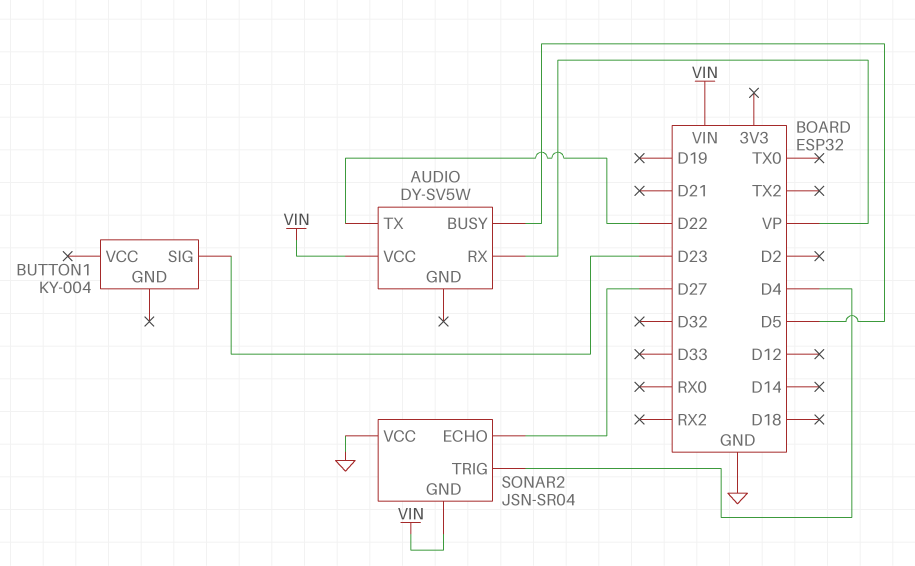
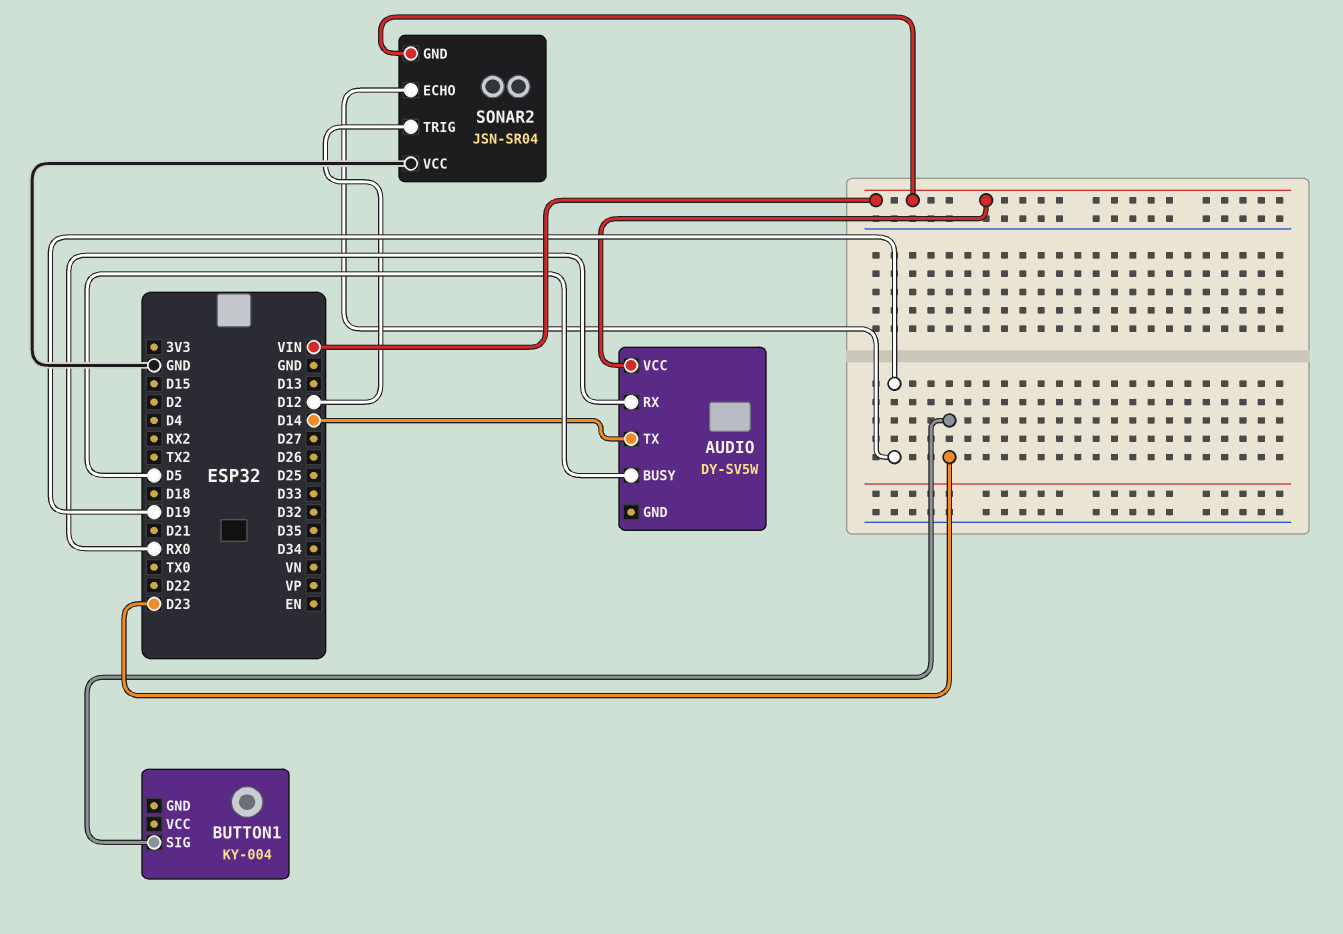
AUDIO pin RX: VP -> RX0
AUDIO pin TX: D22 -> D14
SONAR2 pin ECHO: D27 -> D19
SONAR2 pin TRIG: D4 -> D12

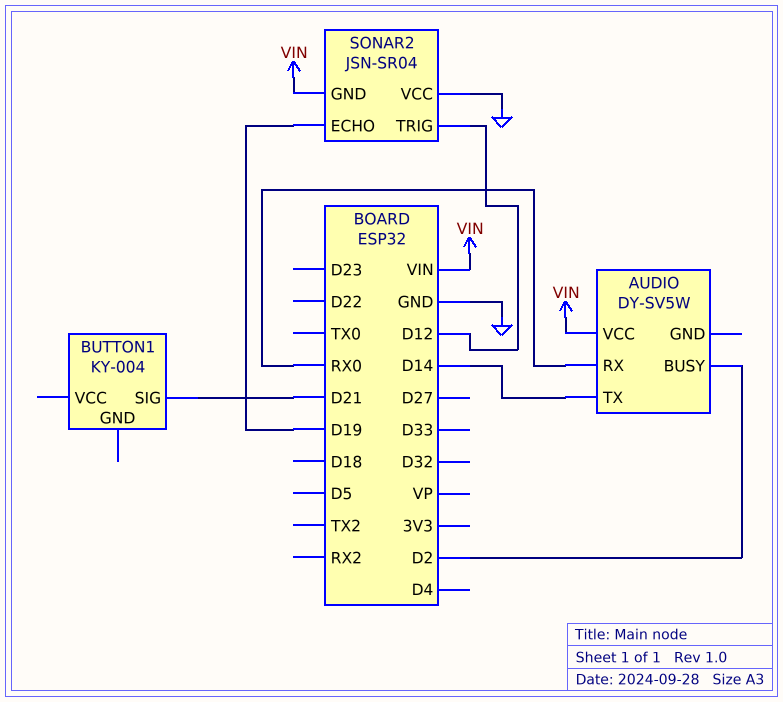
AUDIO pin BUSY: D5 -> D2
BUTTON1 pin SIG: D23 -> D21

